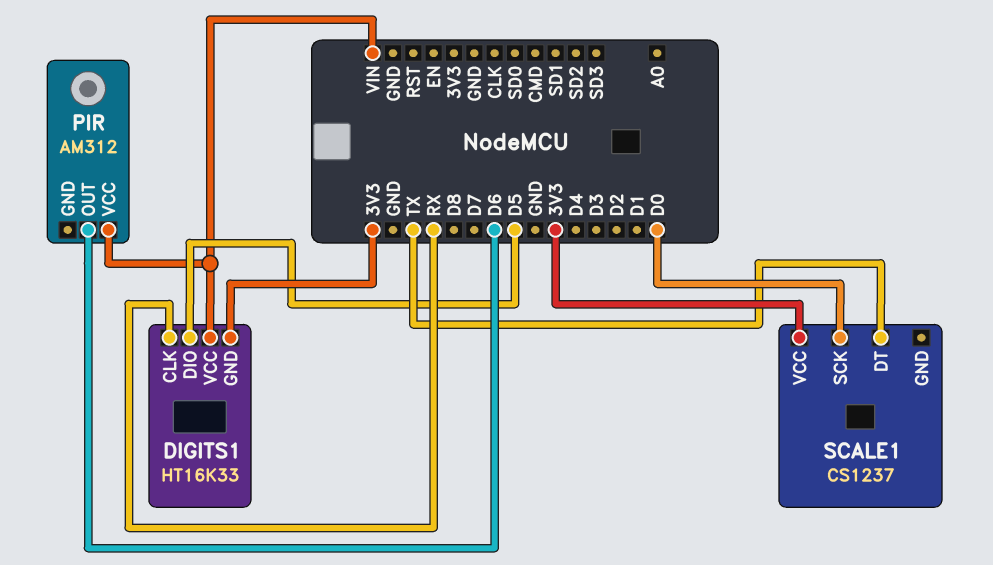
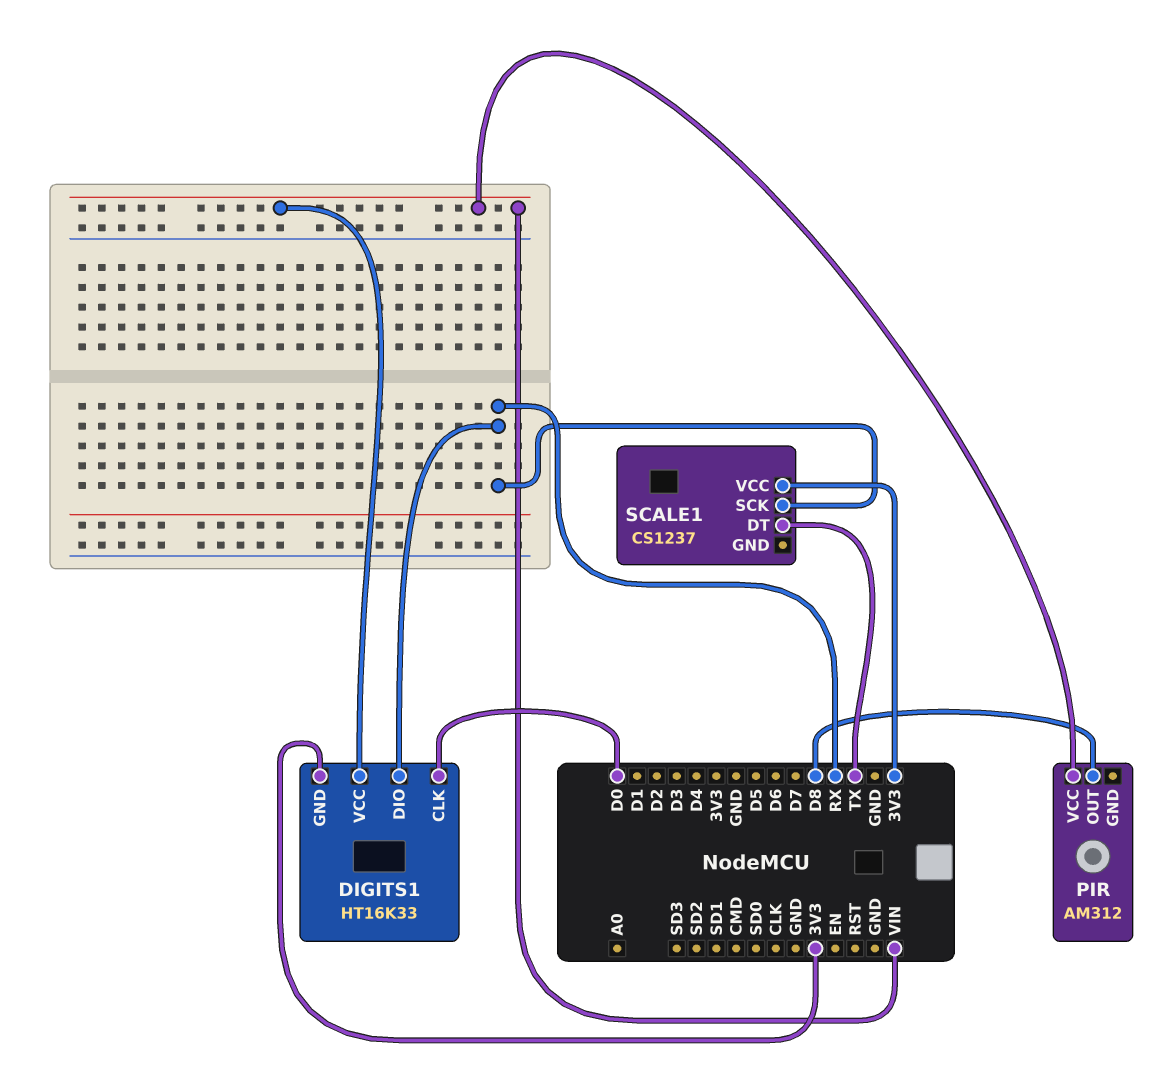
DIGITS1 pin CLK: RX -> D0
DIGITS1 pin DIO: D5 -> RX
PIR pin OUT: D6 -> D8
SCALE1 pin SCK: D0 -> RX

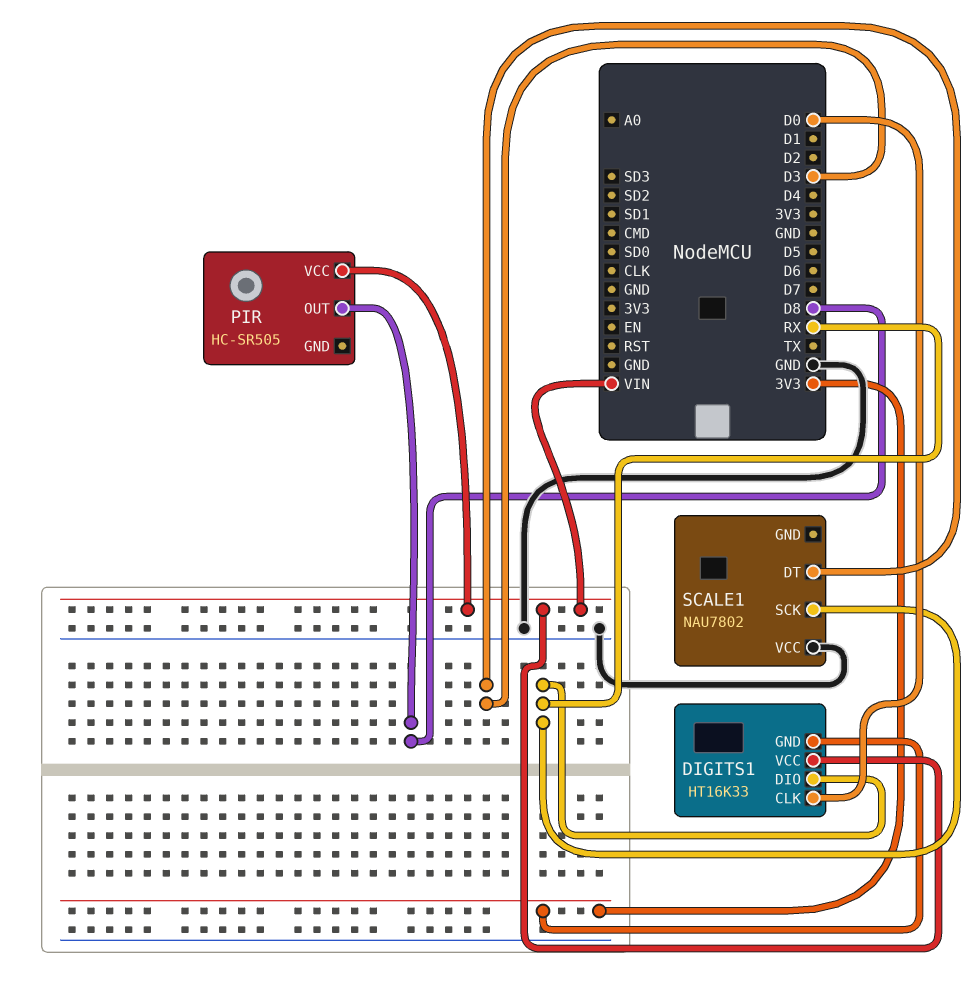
PIR: AM312 -> HC-SR505
SCALE1: CS1237 -> NAU7802
SCALE1 pin DT: TX -> D3
SCALE1 pin VCC: 3V3 -> GND

